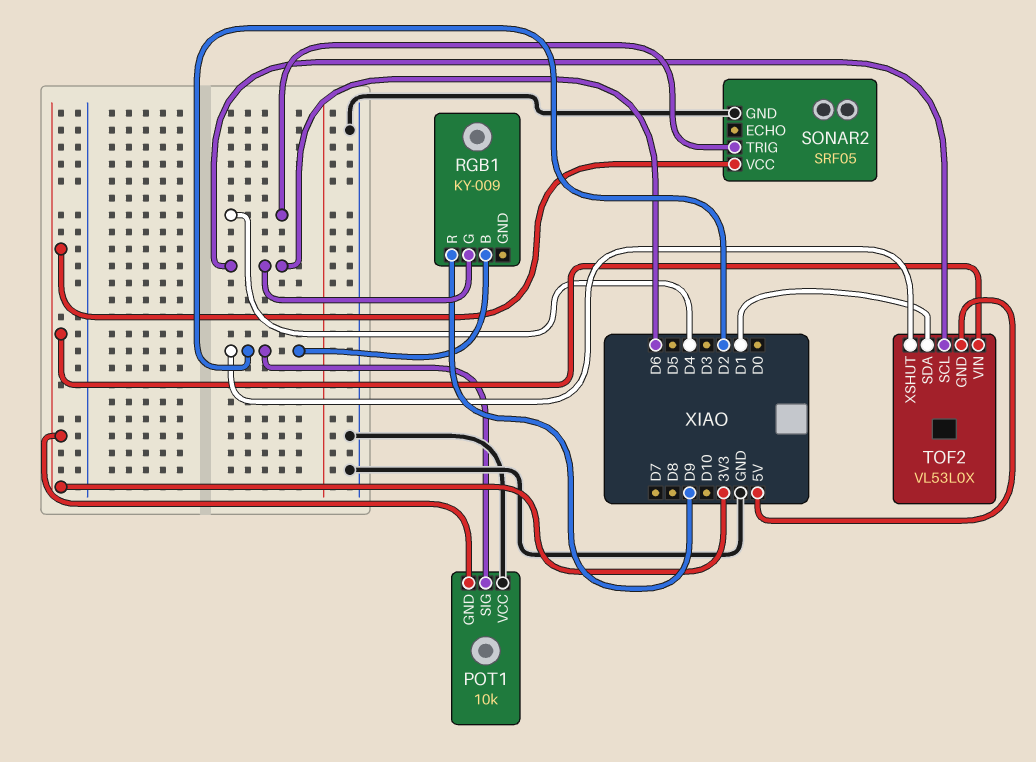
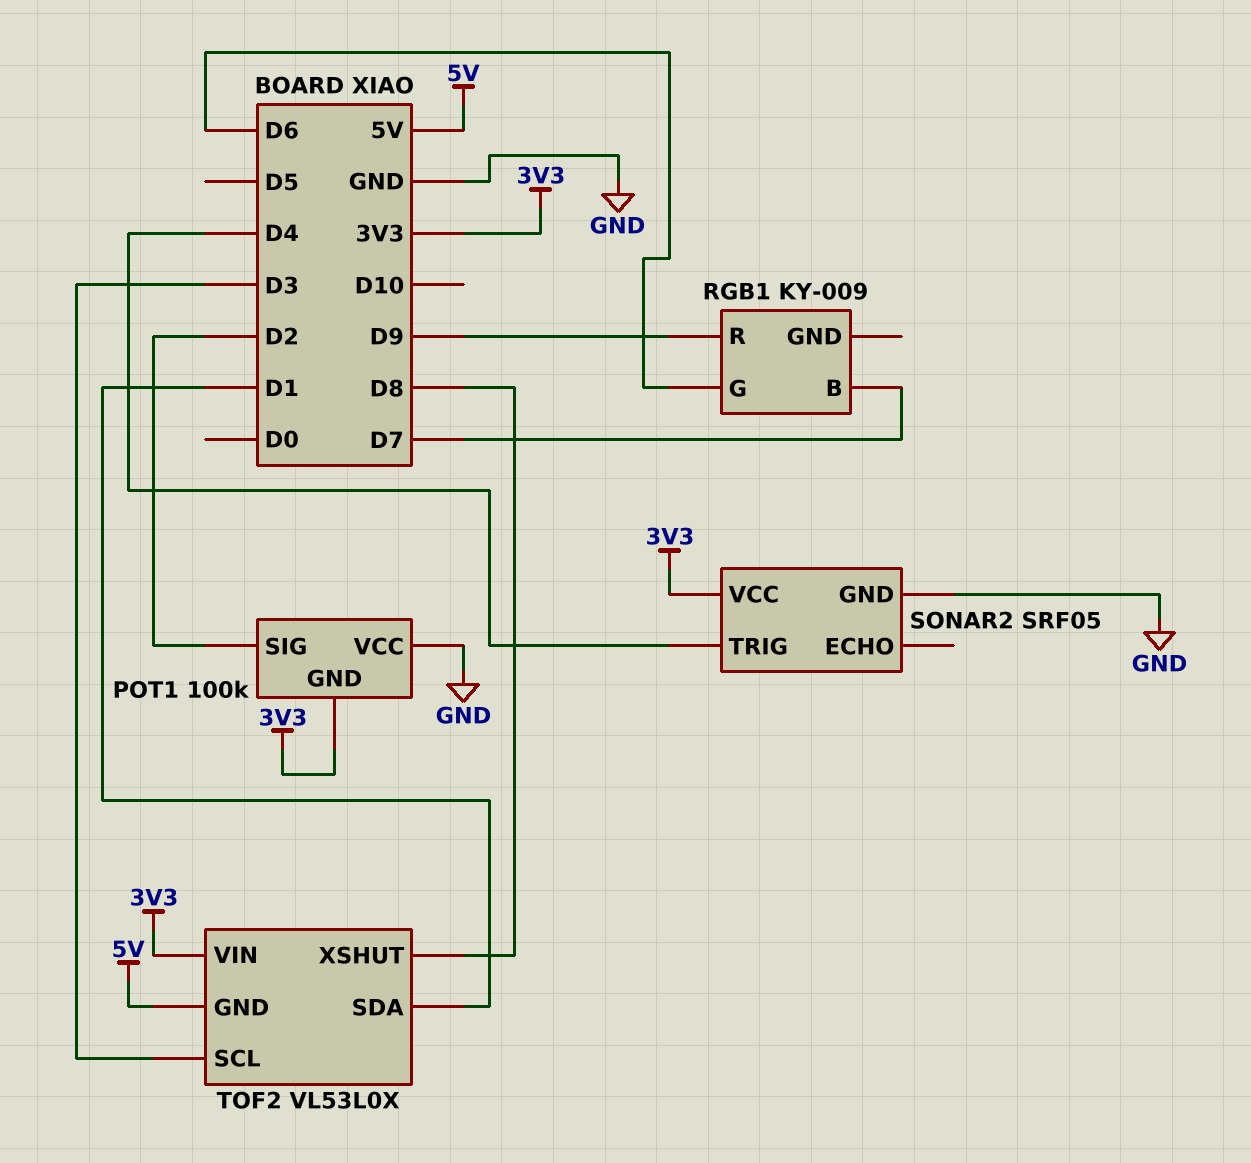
POT1: 10k -> 100k
RGB1 pin B: D2 -> D7
TOF2 pin SCL: D6 -> D3
TOF2 pin XSHUT: D2 -> D8

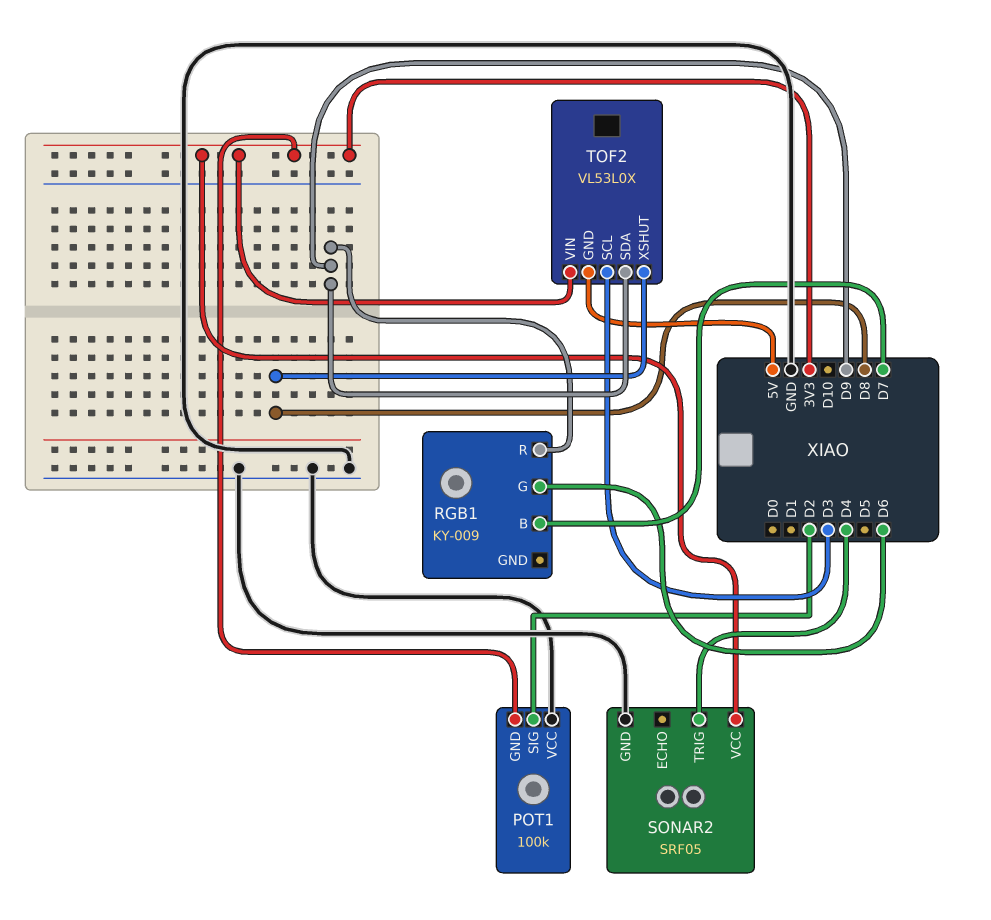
TOF2 pin SDA: D1 -> D9

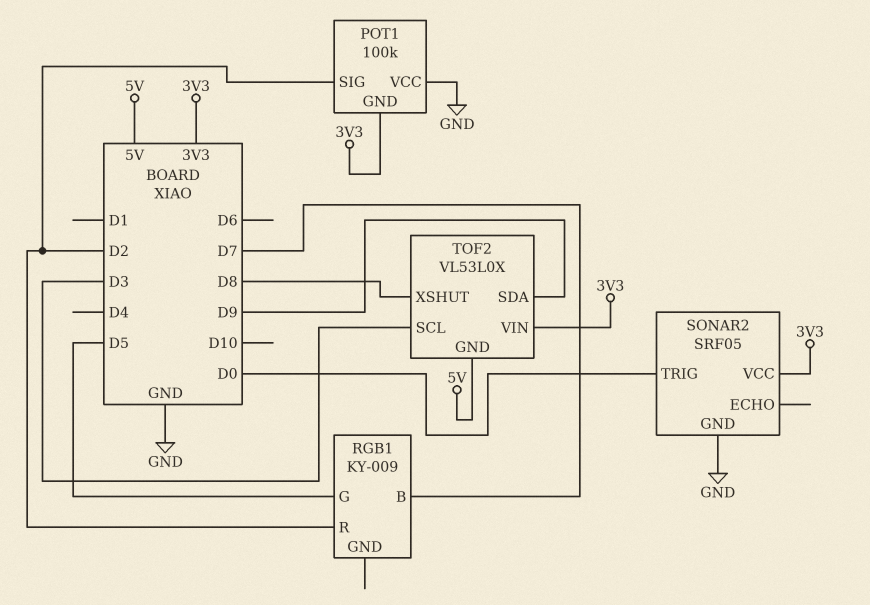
RGB1 pin G: D6 -> D5
RGB1 pin R: D9 -> D2
SONAR2 pin TRIG: D4 -> D0

